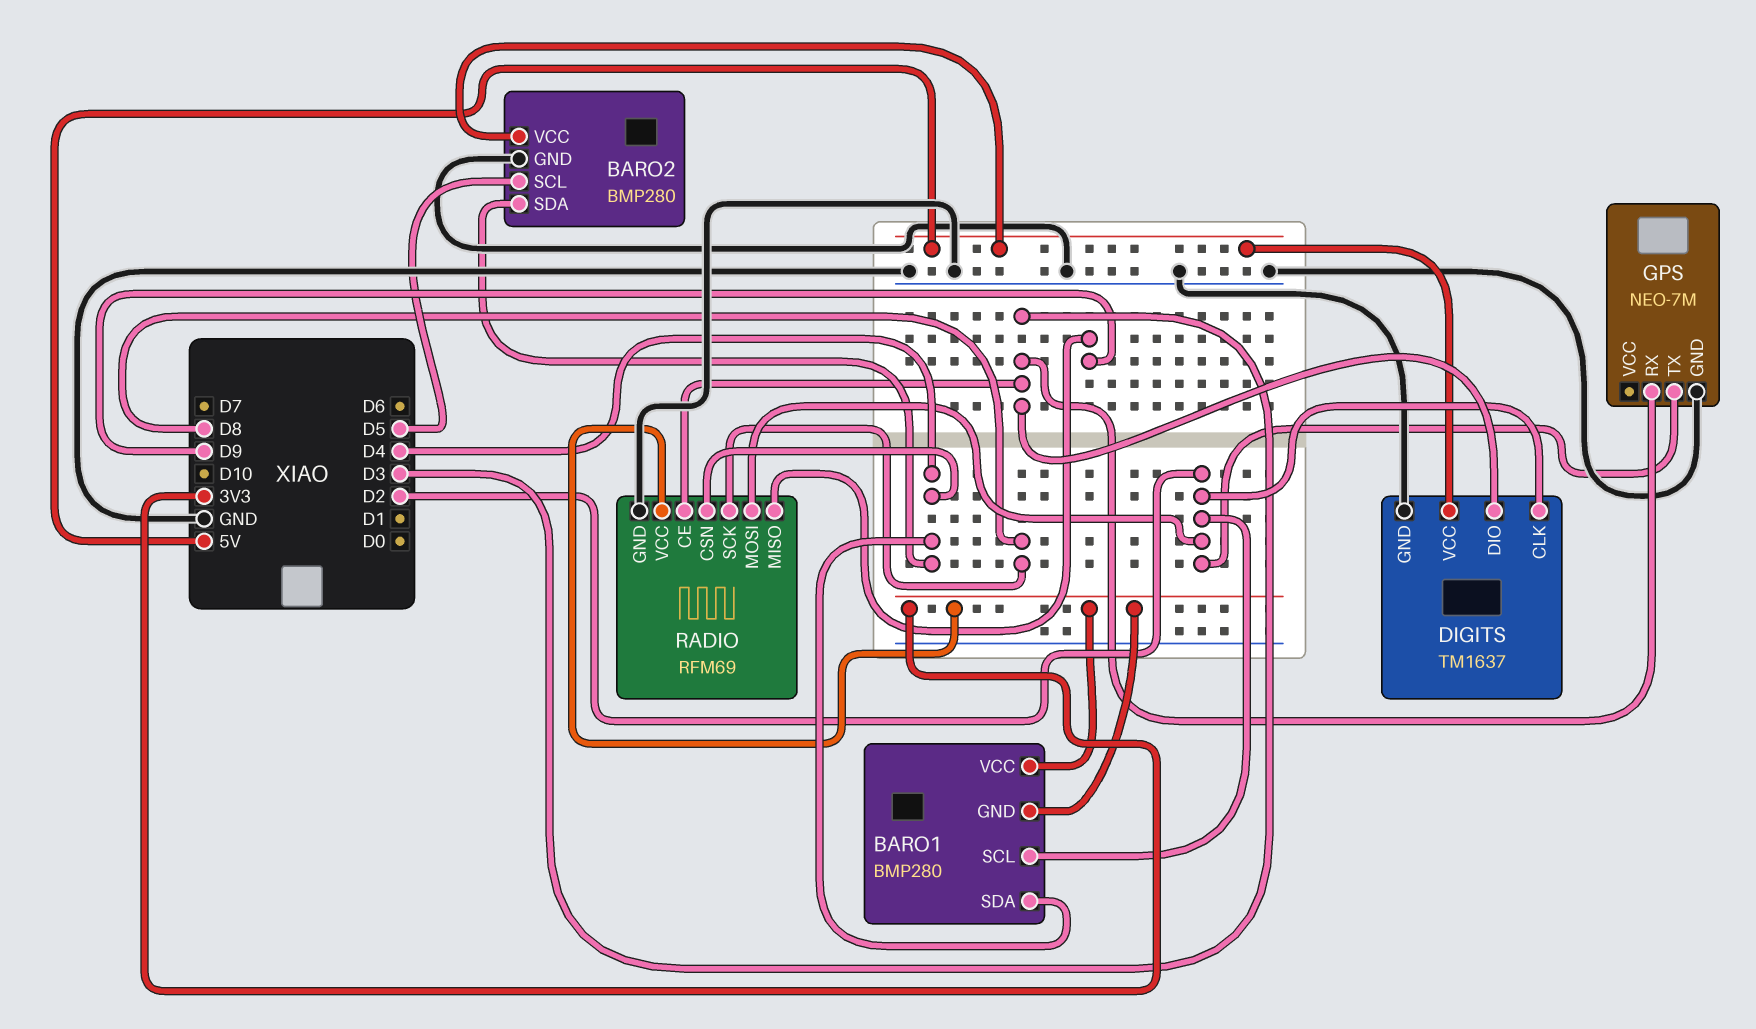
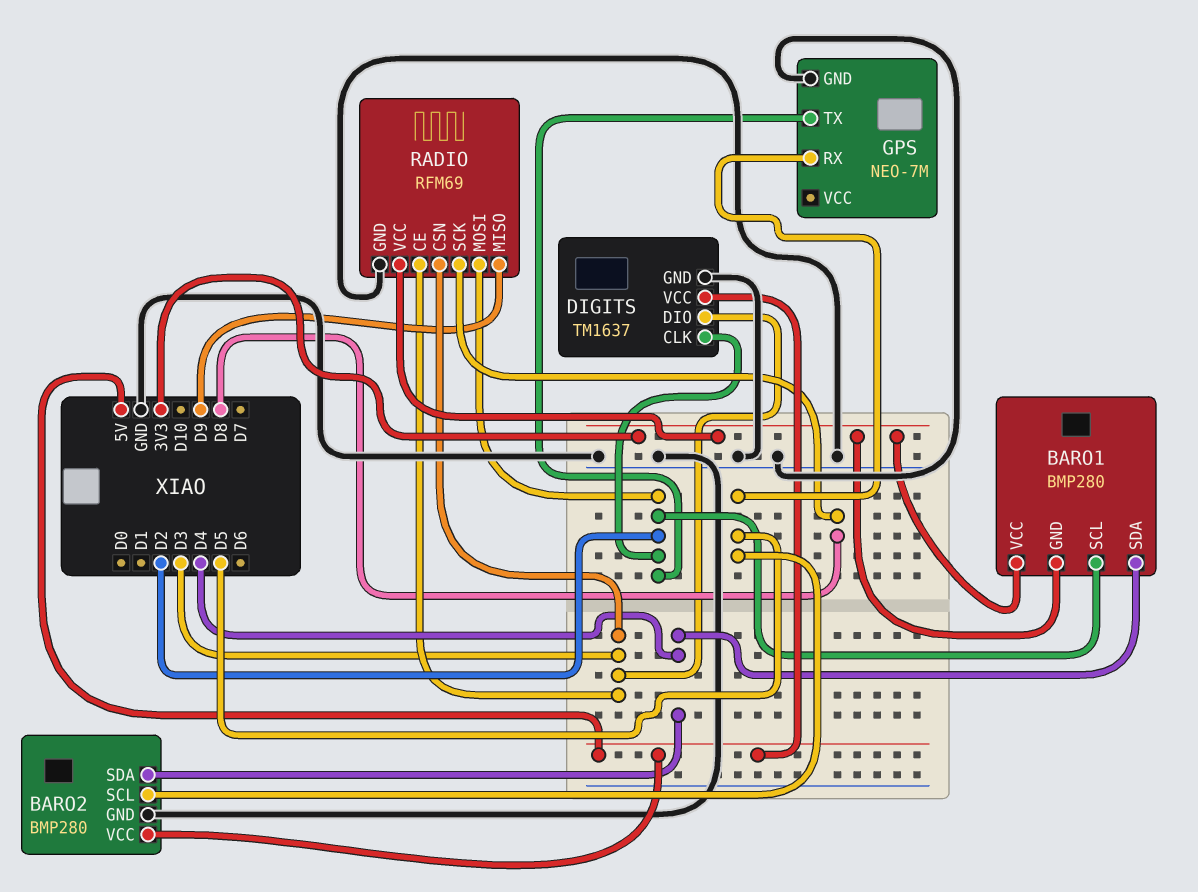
GPS pin RX: D3 -> D5
RADIO pin CSN: D4 -> D3

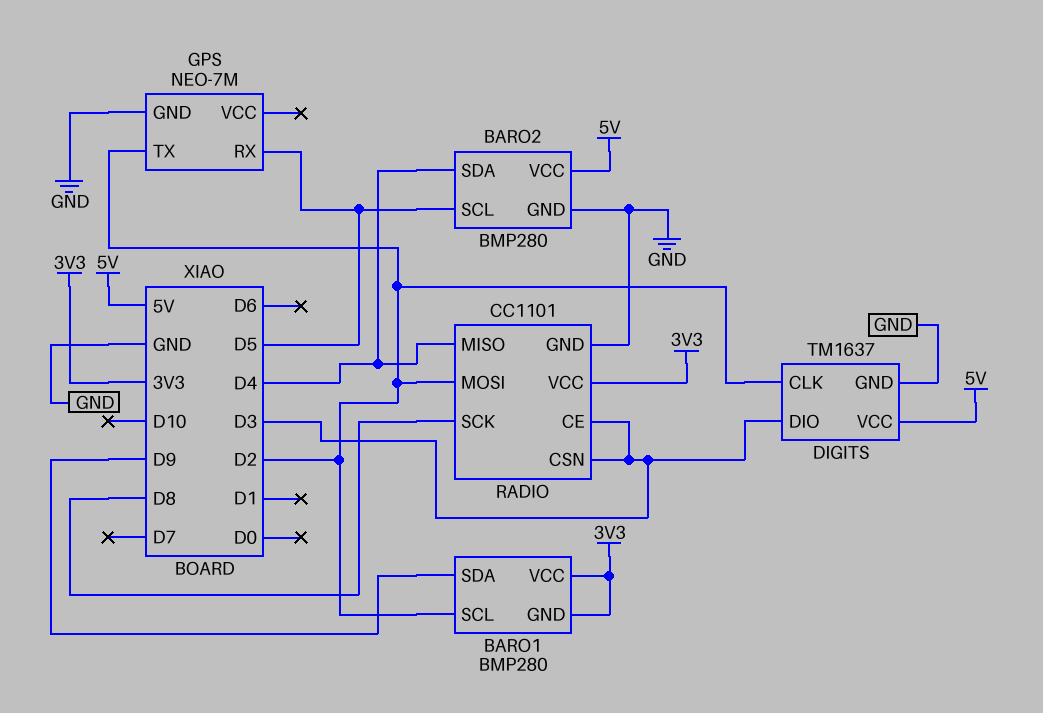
BARO1 pin SDA: D4 -> D9
RADIO: RFM69 -> CC1101
RADIO pin MISO: D9 -> D4

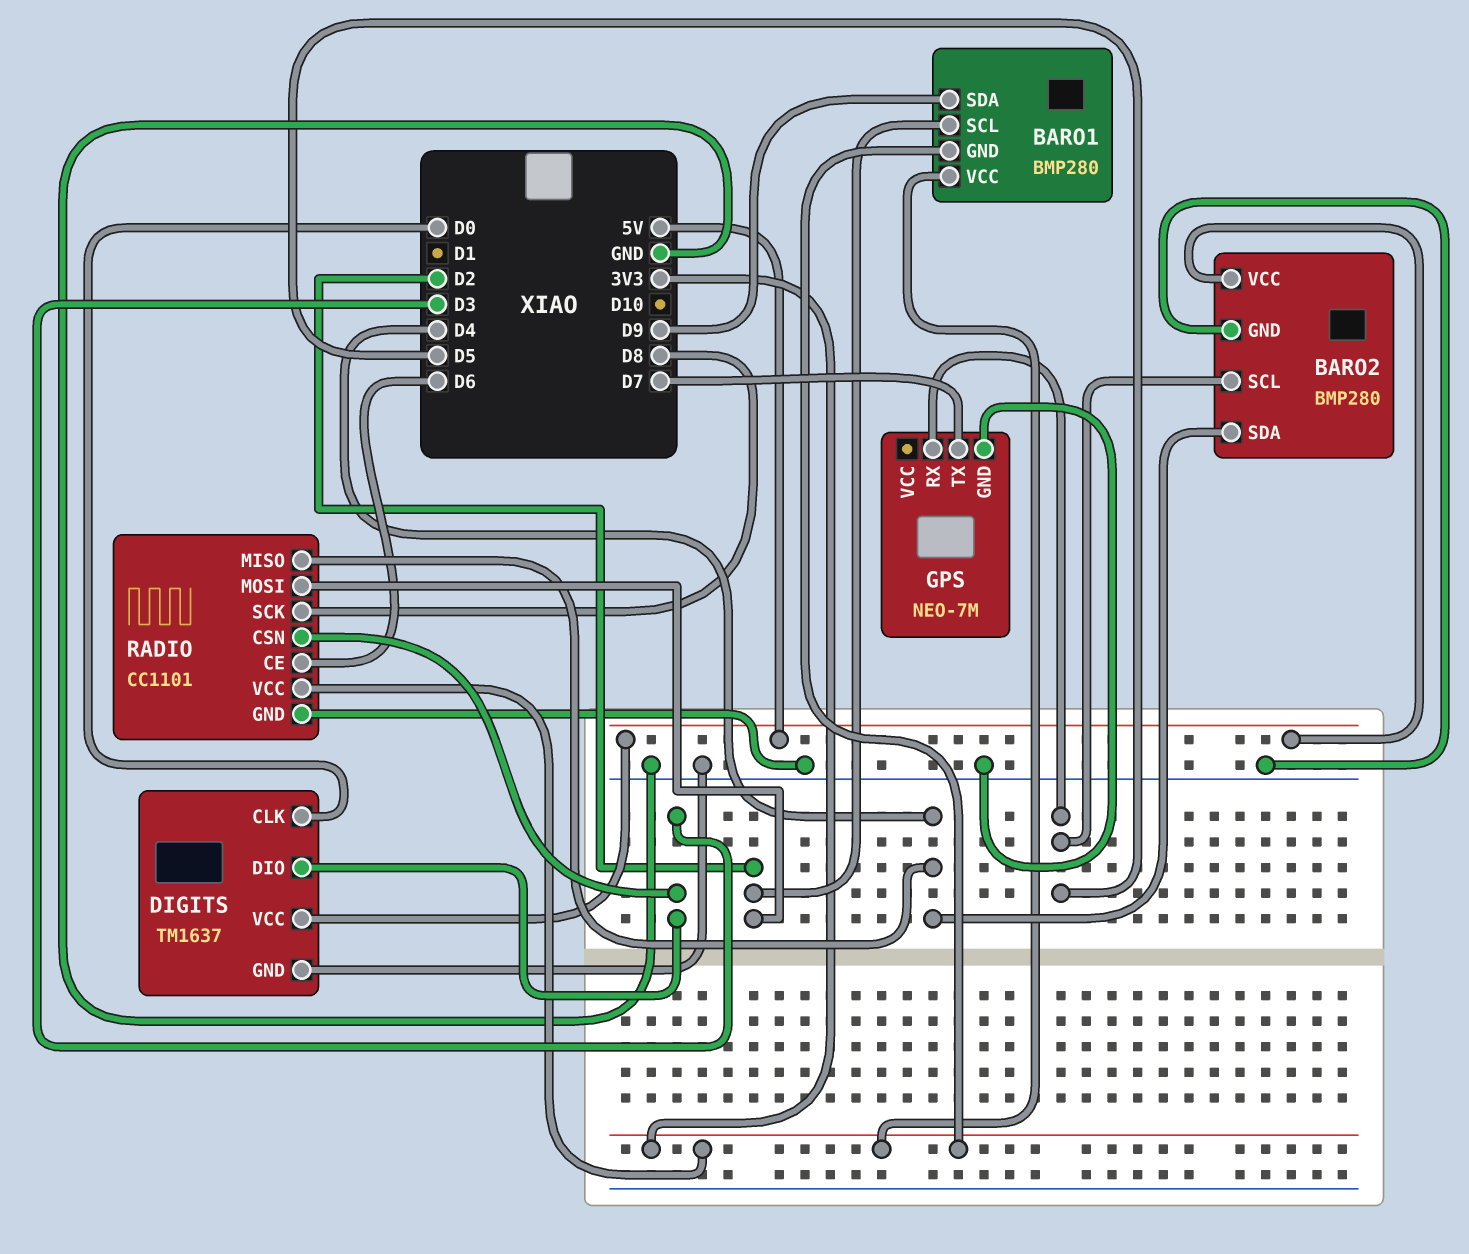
DIGITS pin CLK: D2 -> D0
GPS pin TX: D2 -> D7
RADIO pin CE: D3 -> D6

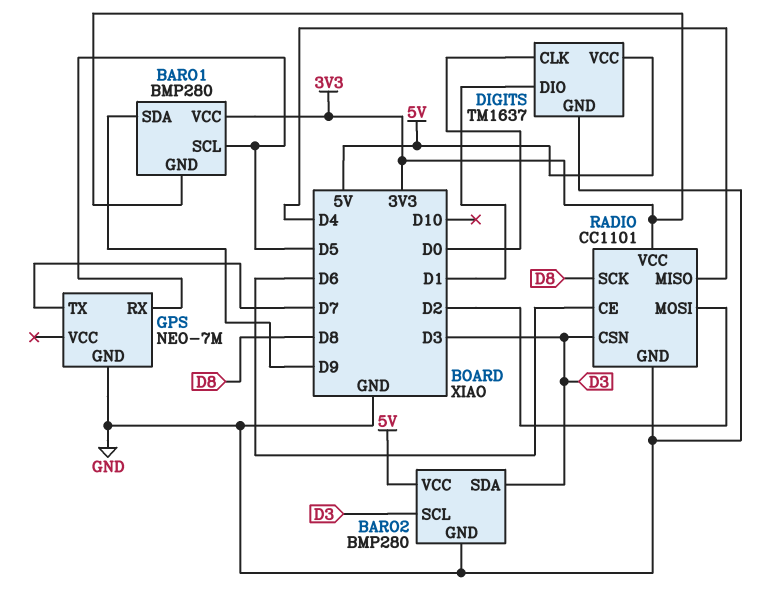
BARO1 pin SCL: D2 -> D5
BARO2 pin SCL: D5 -> D3
BARO2 pin SDA: D4 -> D3
DIGITS pin DIO: D3 -> D1

